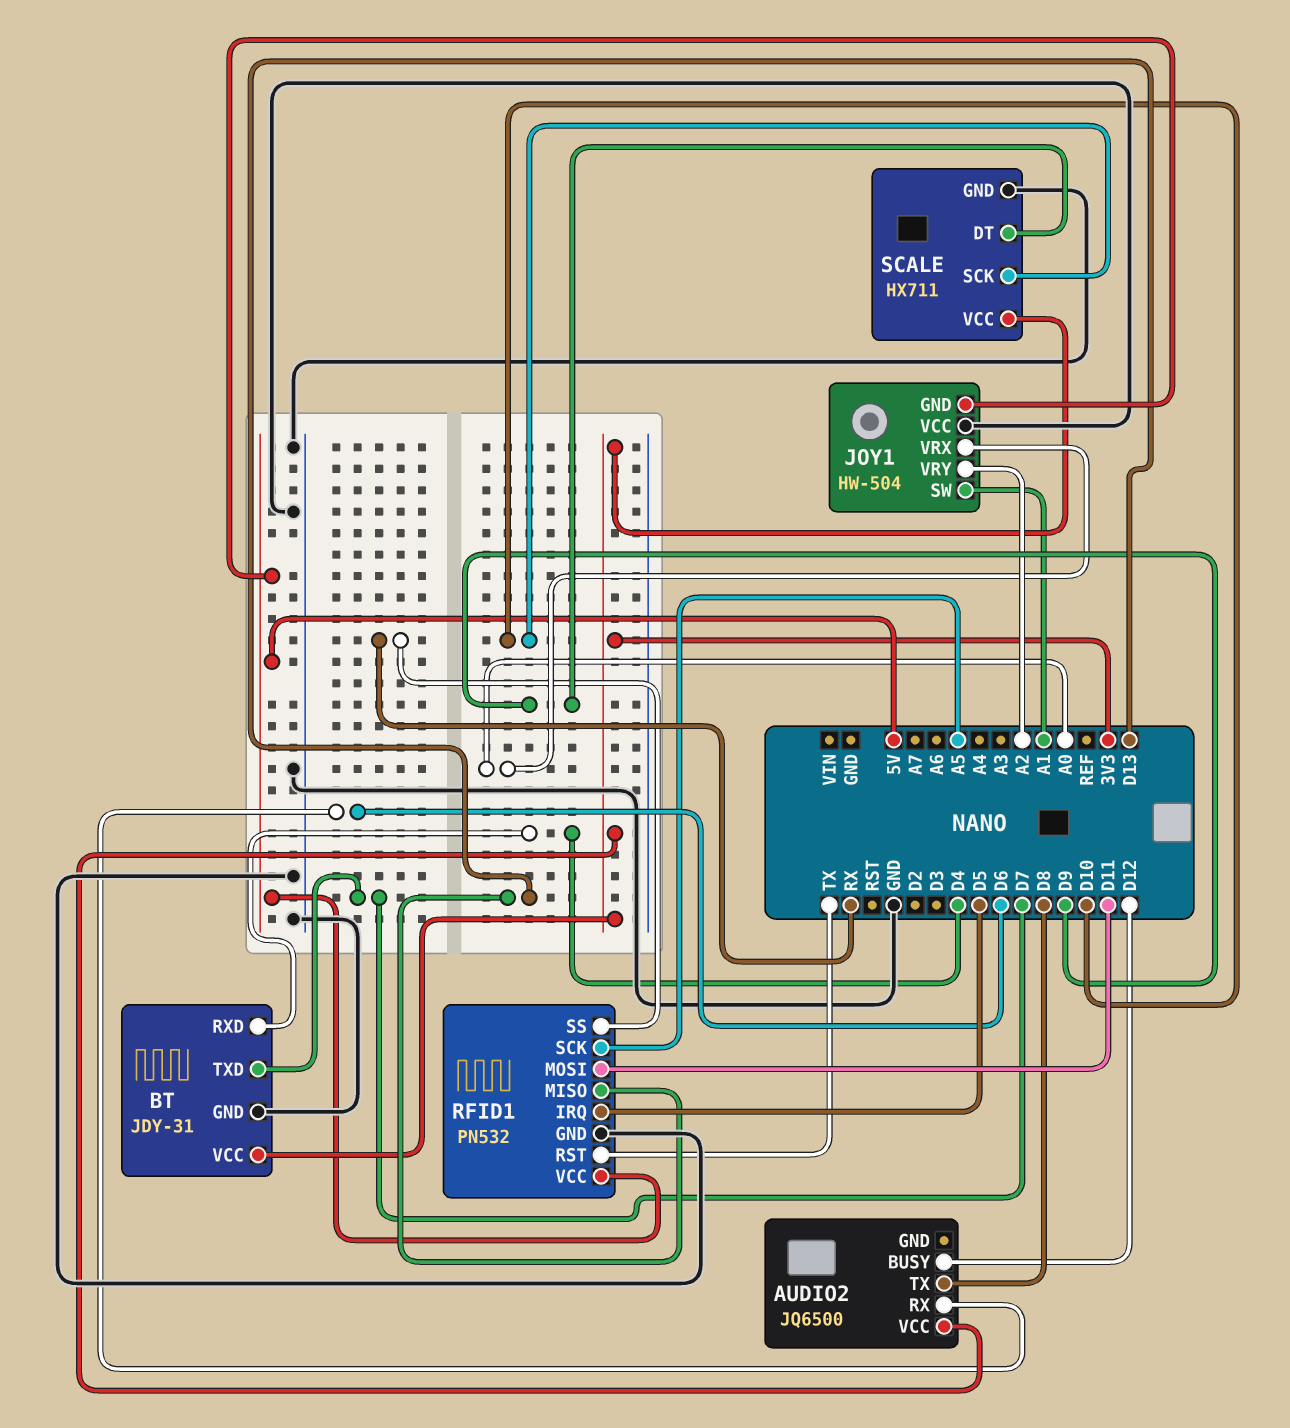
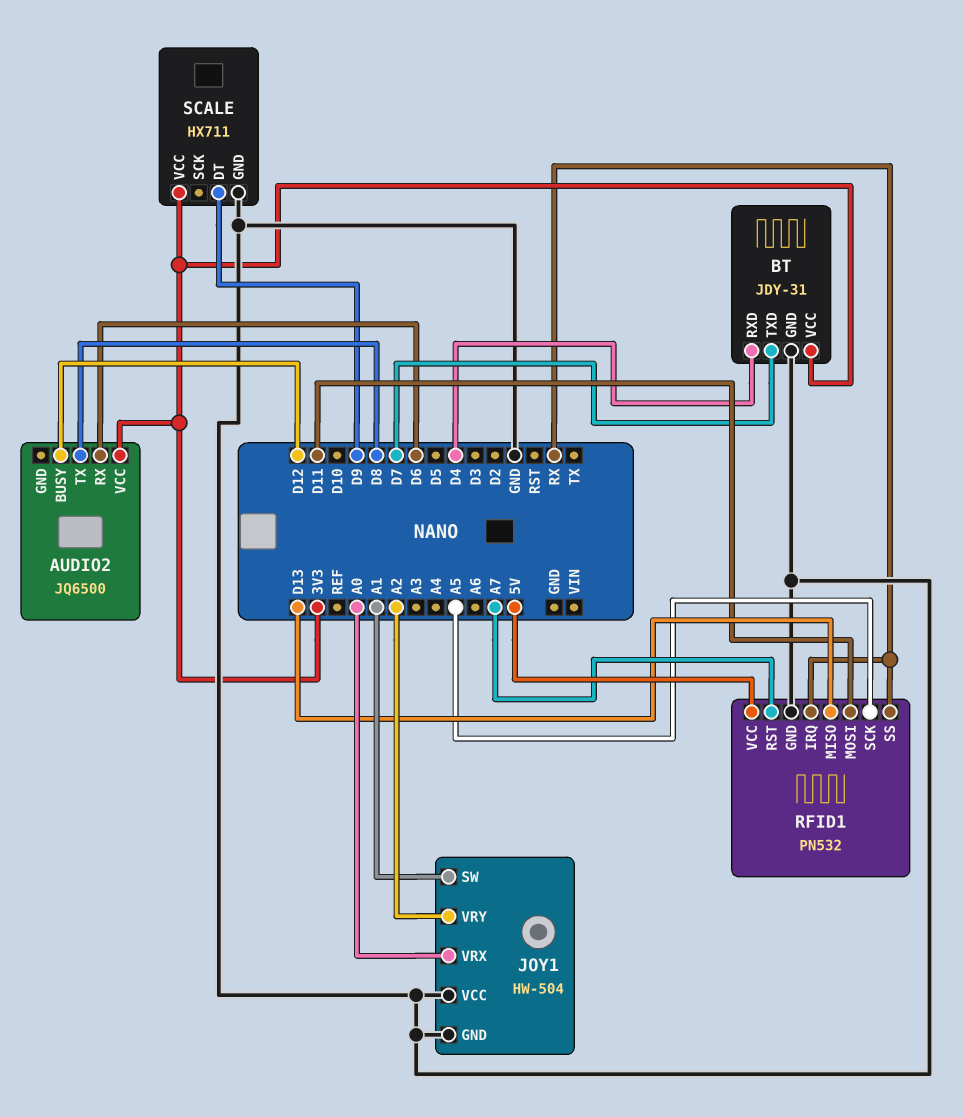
JOY1 pin GND: 5V -> GND
RFID1 pin IRQ: D5 -> RX
RFID1 pin RST: TX -> A7
SCALE pin SCK: D10 -> none

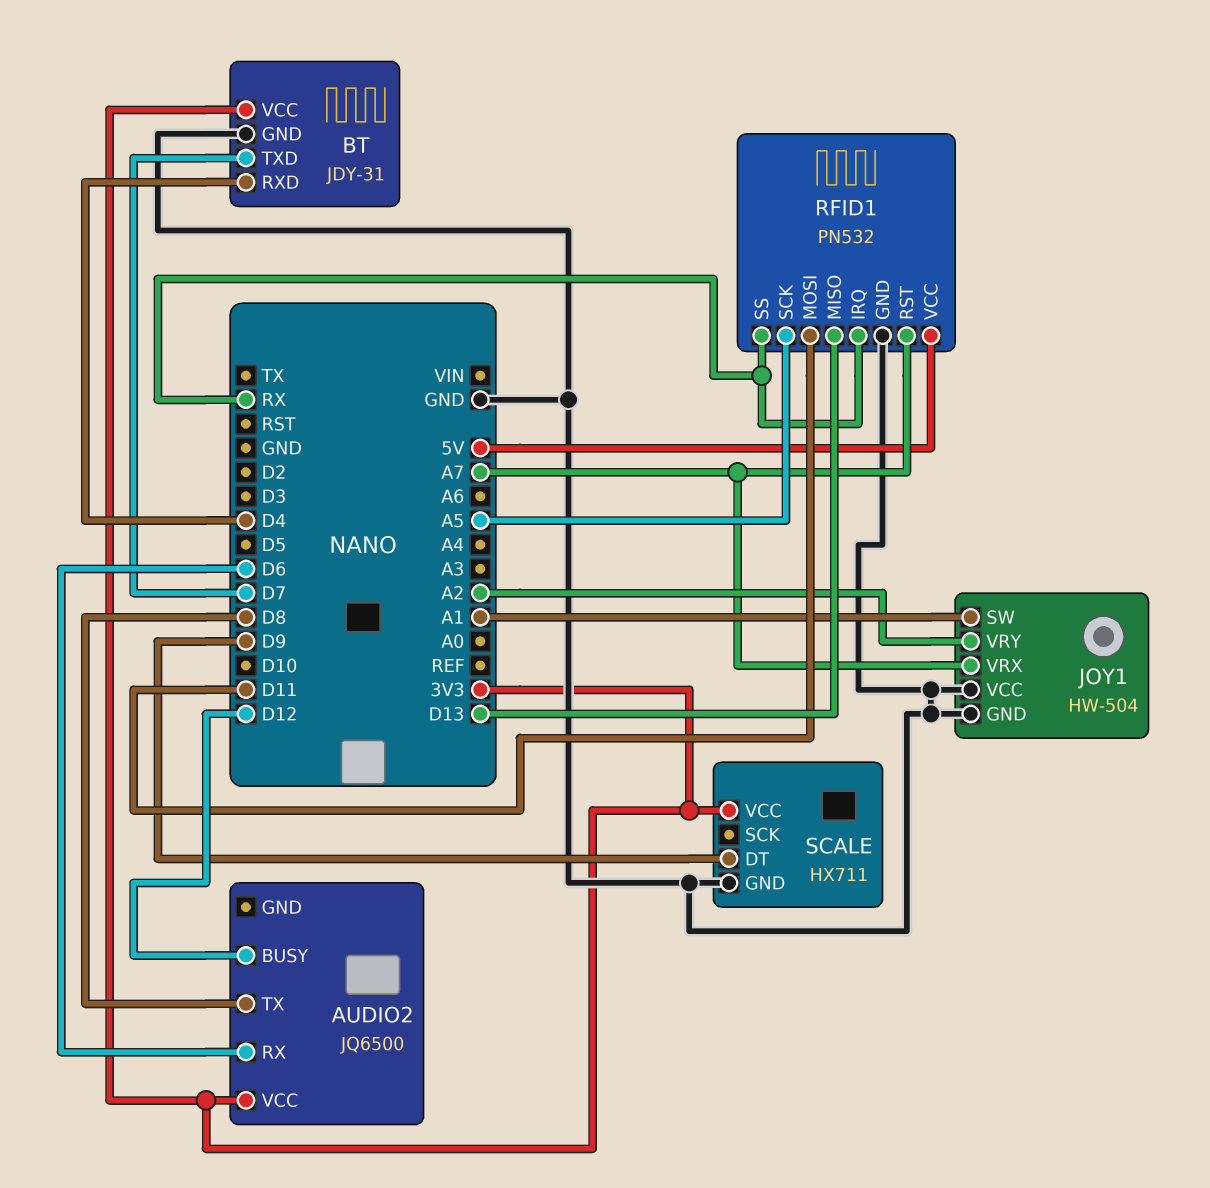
JOY1 pin VRX: A0 -> A7

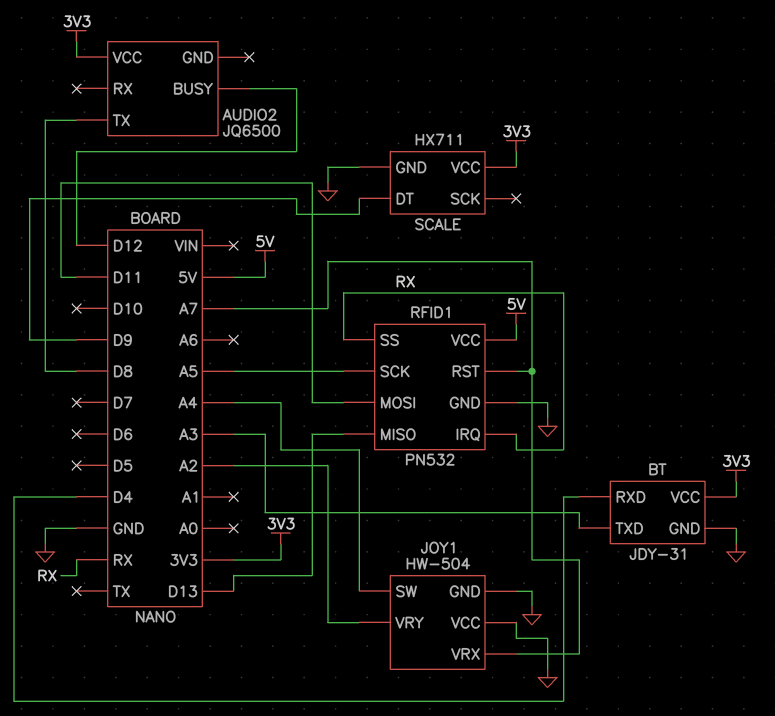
AUDIO2 pin RX: D6 -> none
BT pin TXD: D7 -> A3
JOY1 pin SW: A1 -> A4

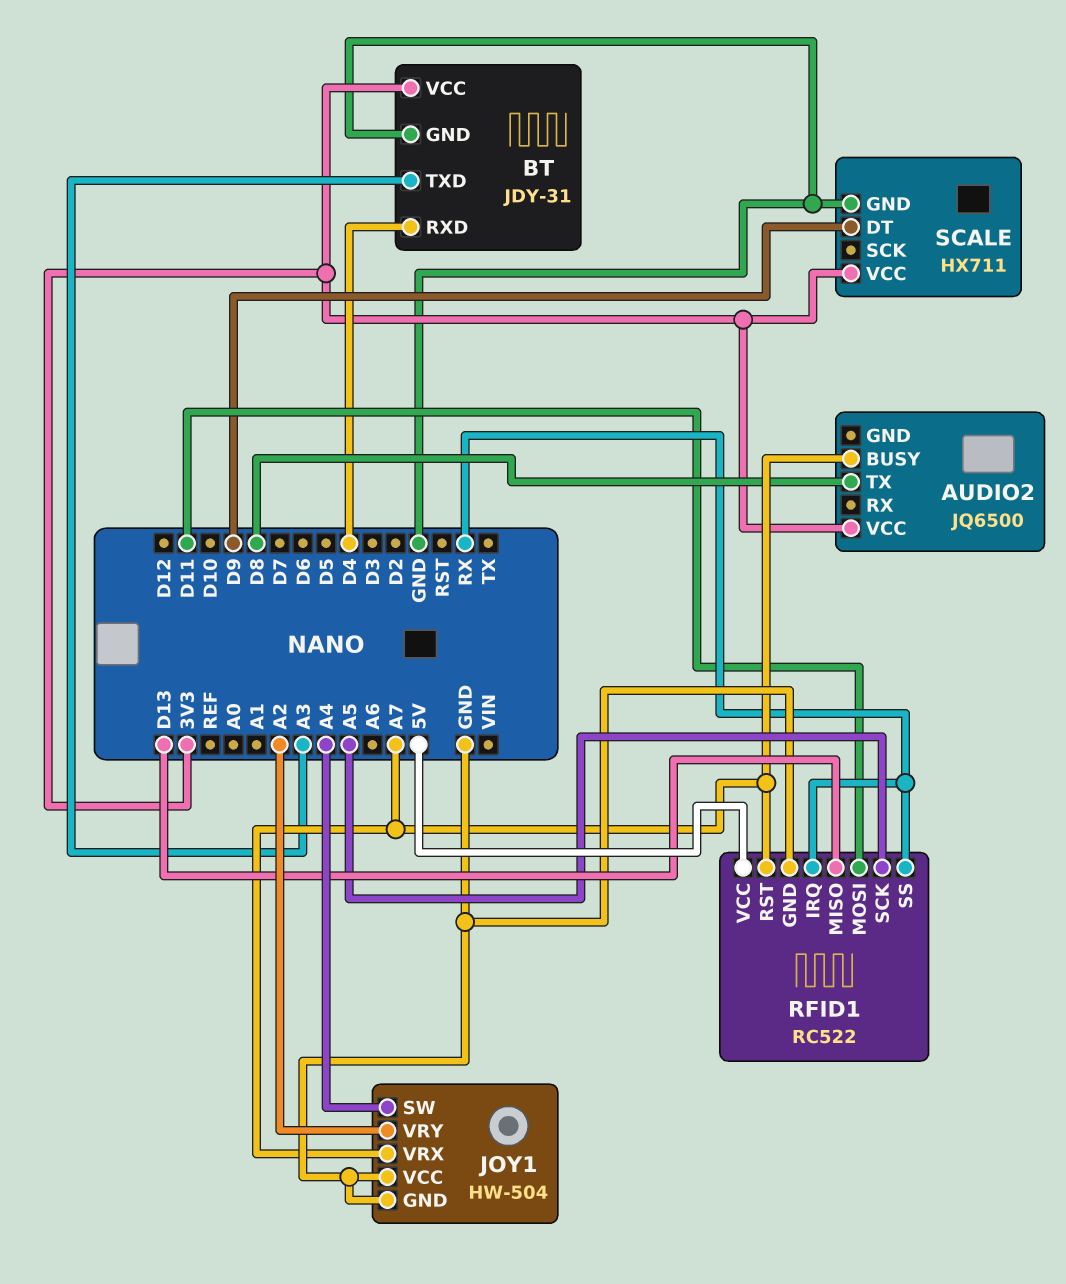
AUDIO2 pin BUSY: D12 -> A7
RFID1: PN532 -> RC522

